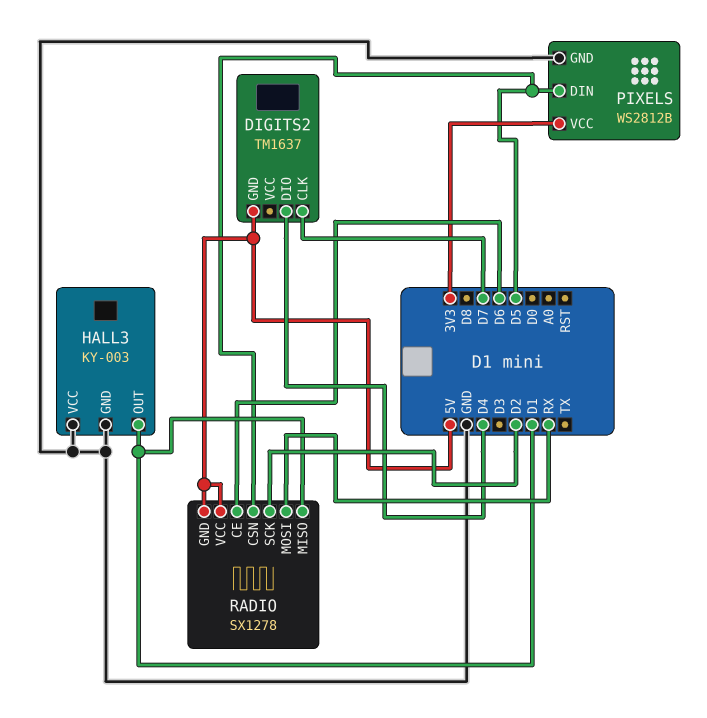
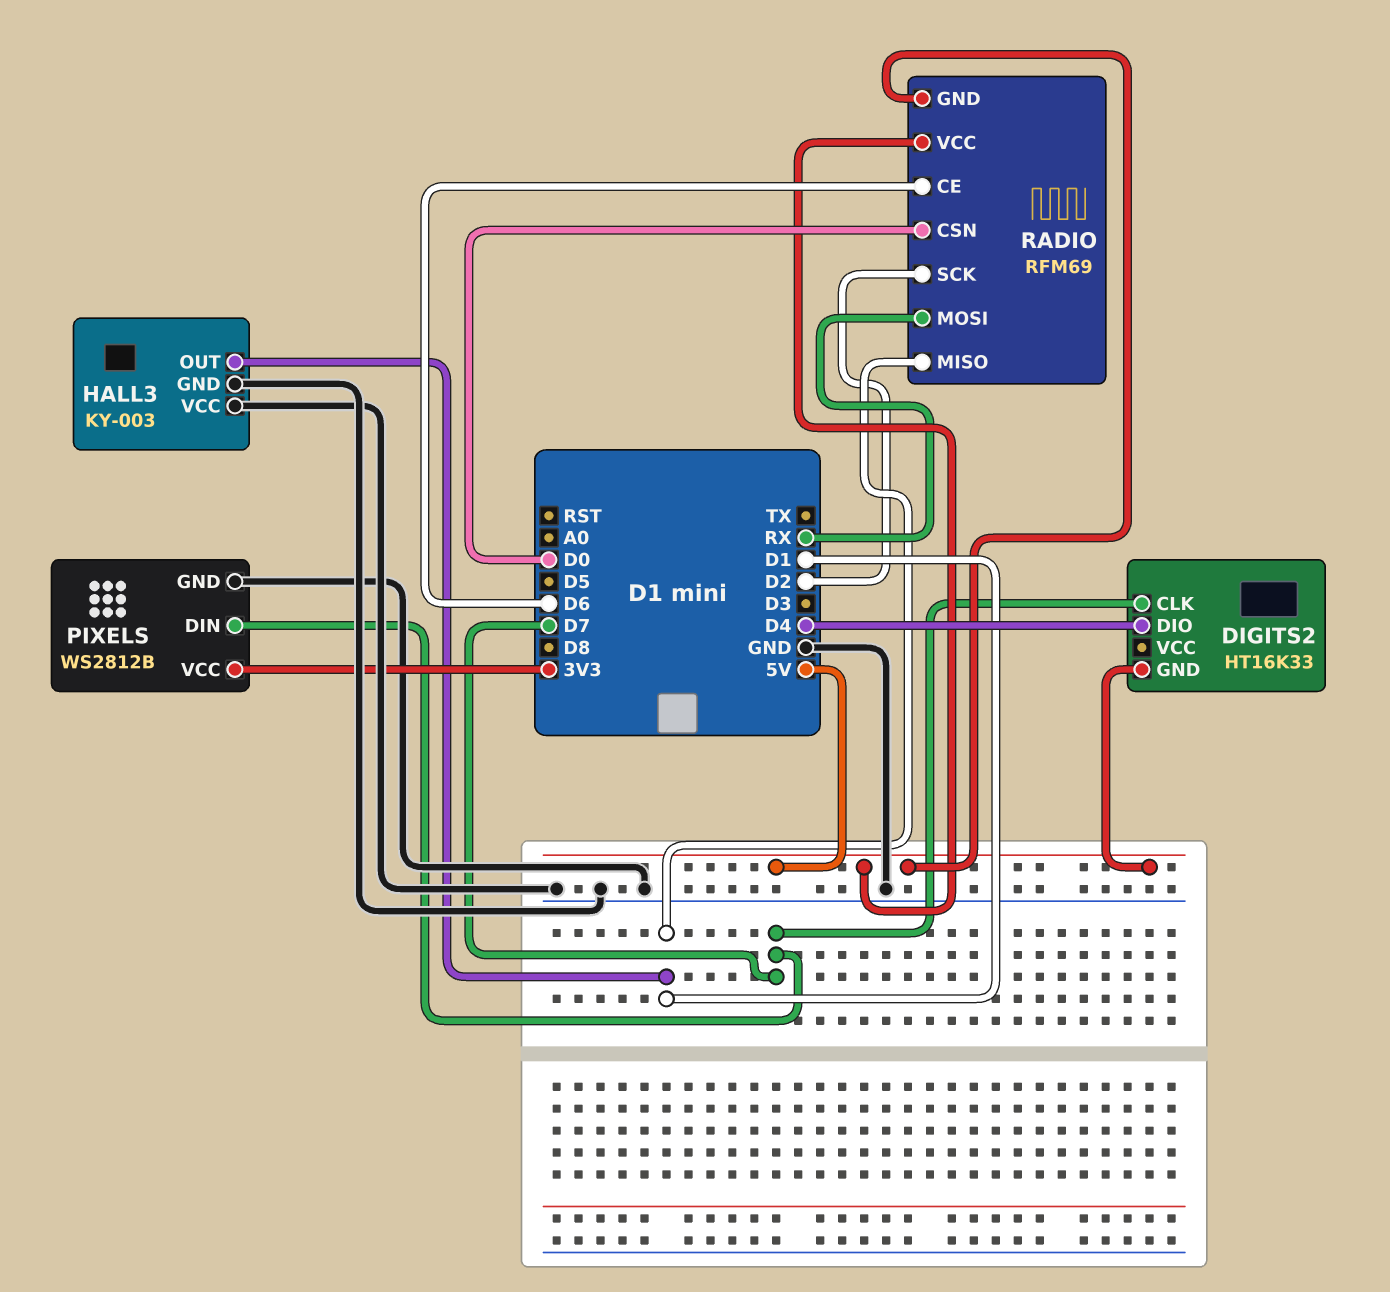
DIGITS2: TM1637 -> HT16K33
PIXELS pin DIN: D5 -> D7
RADIO: SX1278 -> RFM69
RADIO pin CSN: D5 -> D0

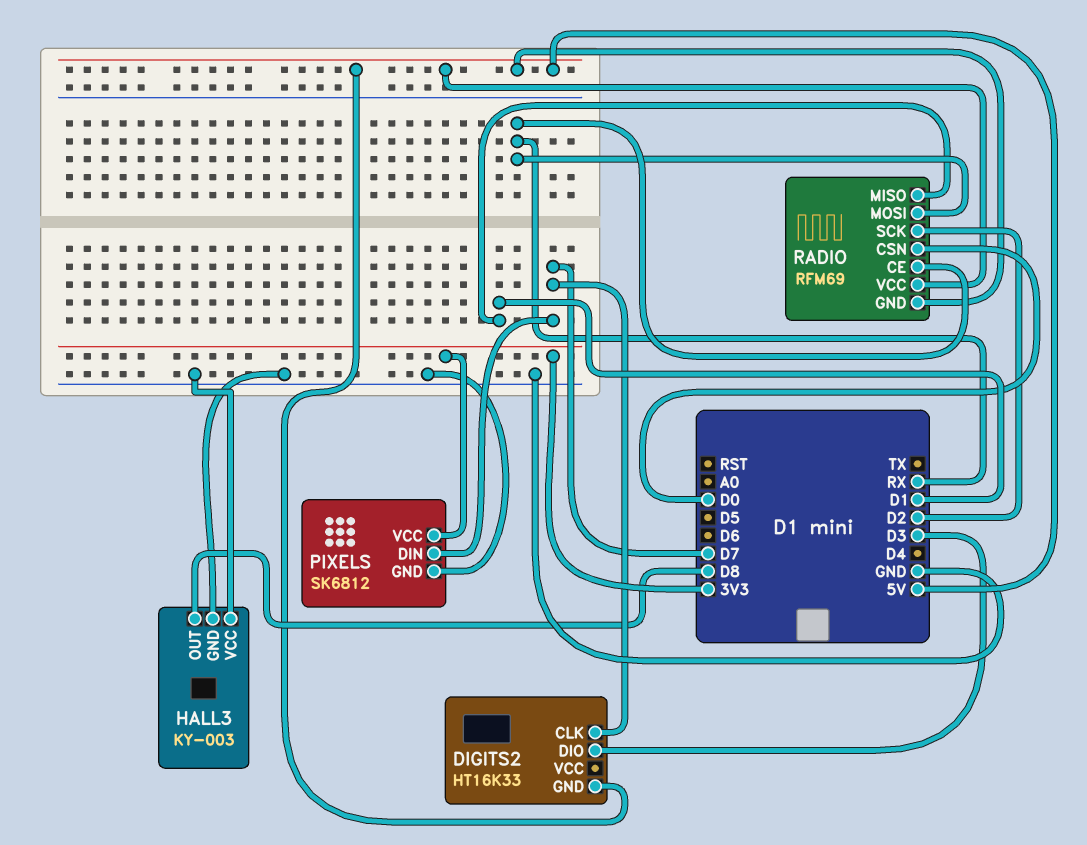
DIGITS2 pin DIO: D4 -> D3
HALL3 pin OUT: D1 -> D8
PIXELS: WS2812B -> SK6812
RADIO pin CE: D6 -> RX

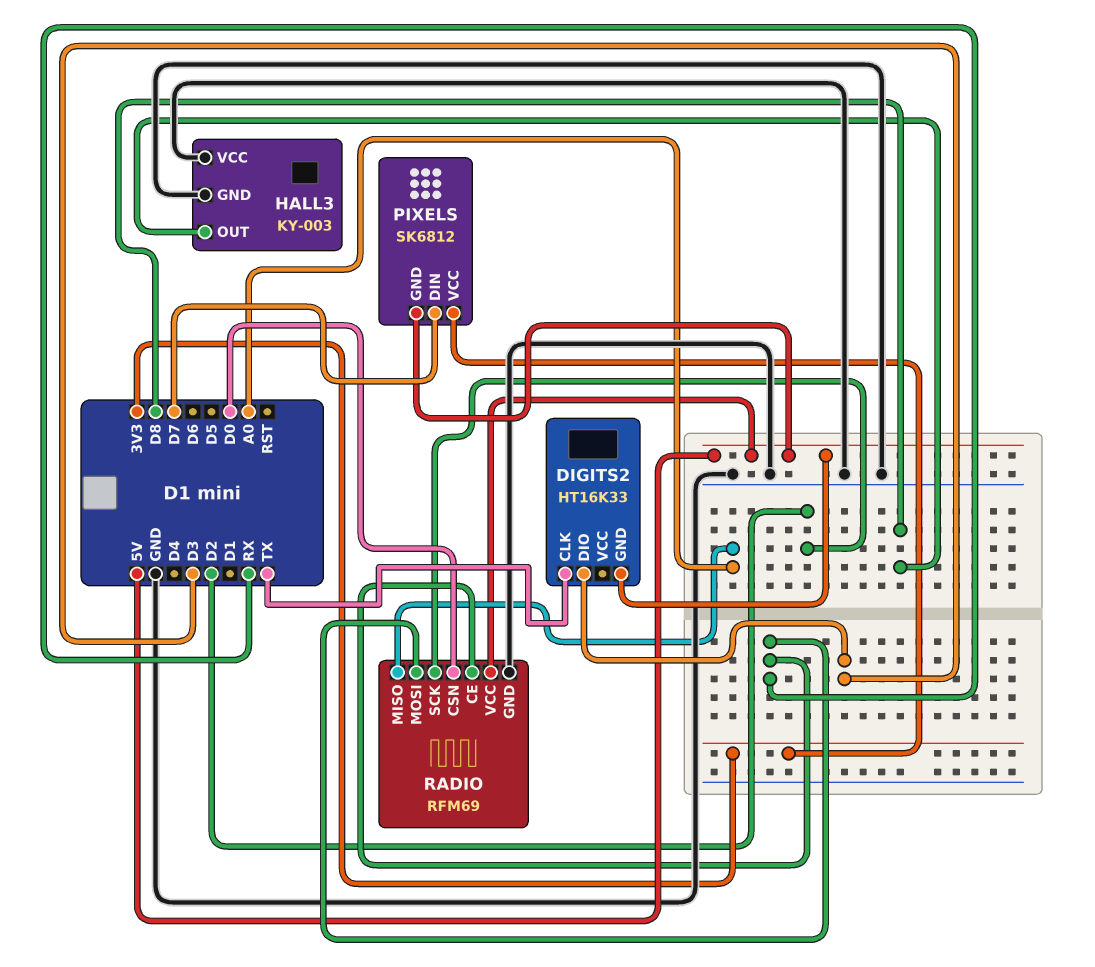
DIGITS2 pin CLK: D7 -> TX
PIXELS pin GND: GND -> 5V
RADIO pin GND: 5V -> GND
RADIO pin MISO: D1 -> A0

